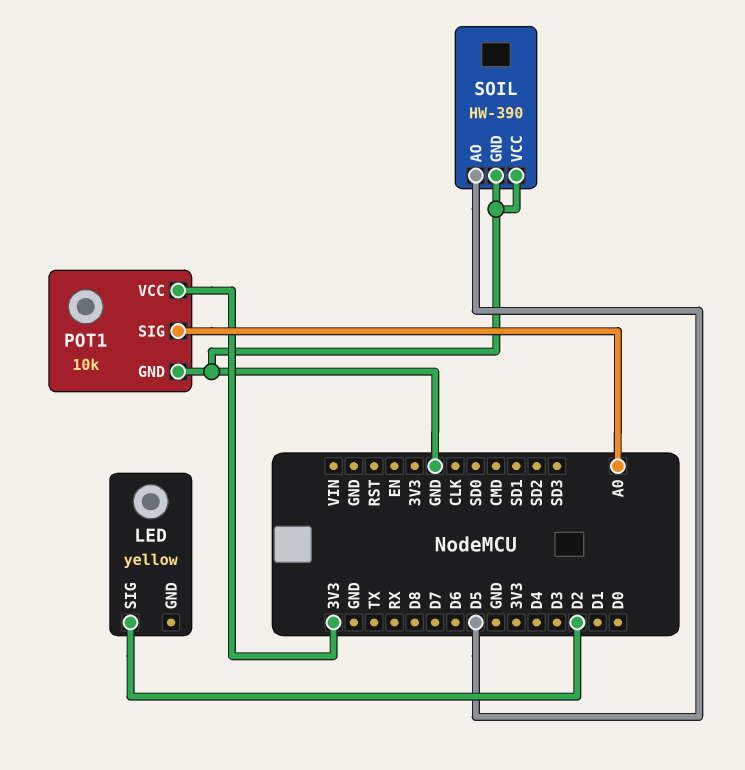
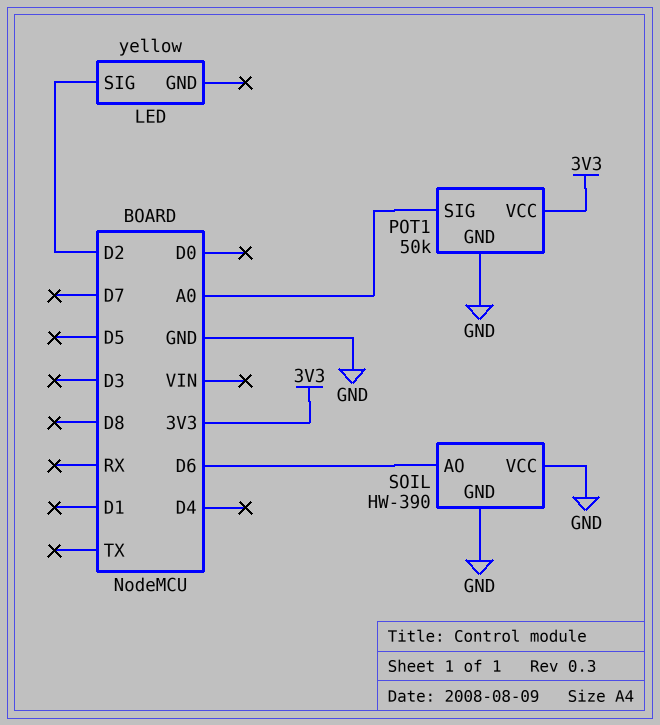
POT1: 10k -> 50k
SOIL pin AO: D5 -> D6

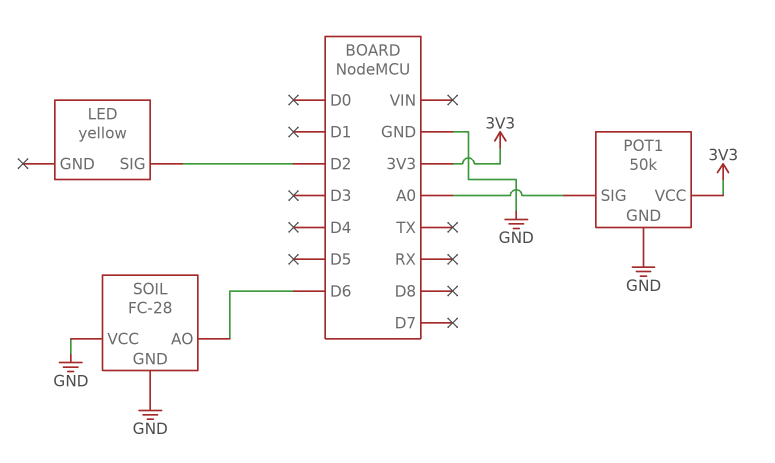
SOIL: HW-390 -> FC-28

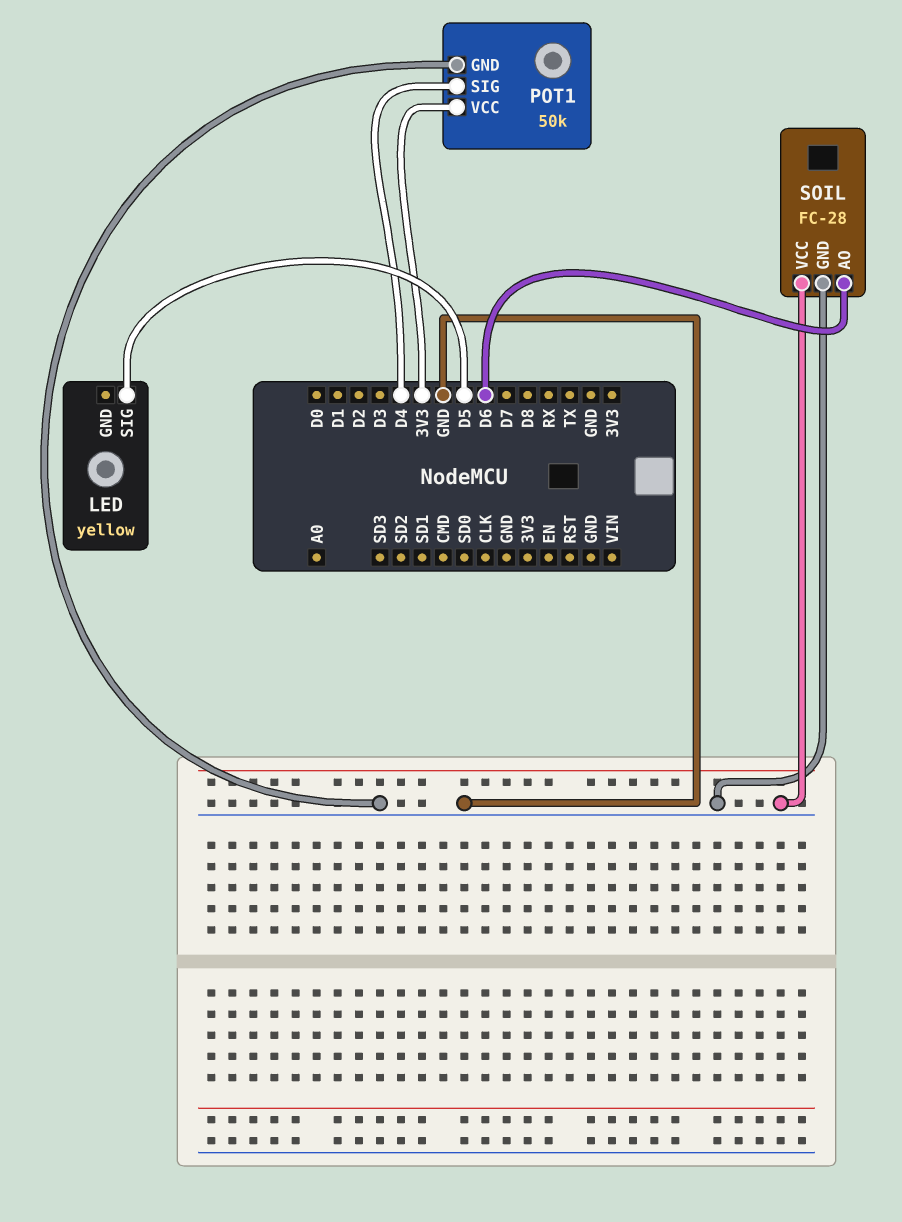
LED pin SIG: D2 -> D5
POT1 pin SIG: A0 -> D4

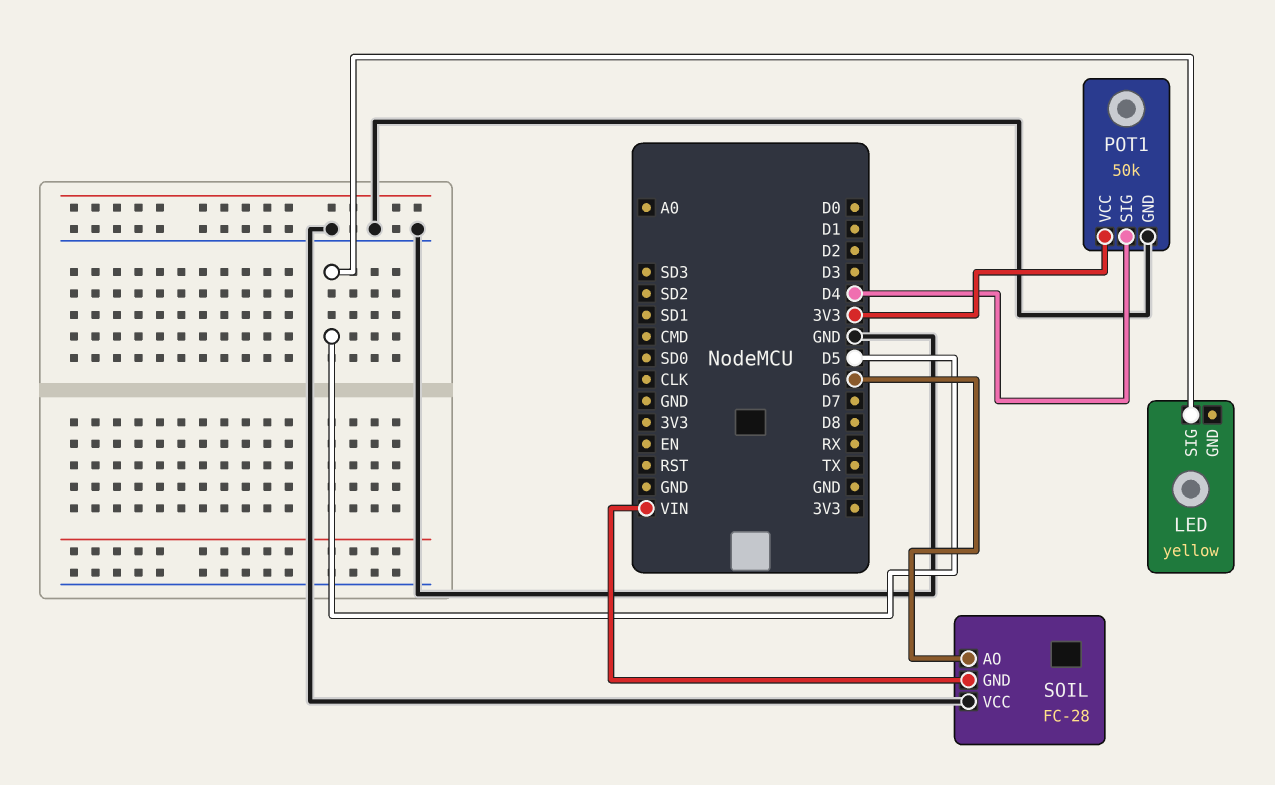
SOIL pin GND: GND -> VIN

